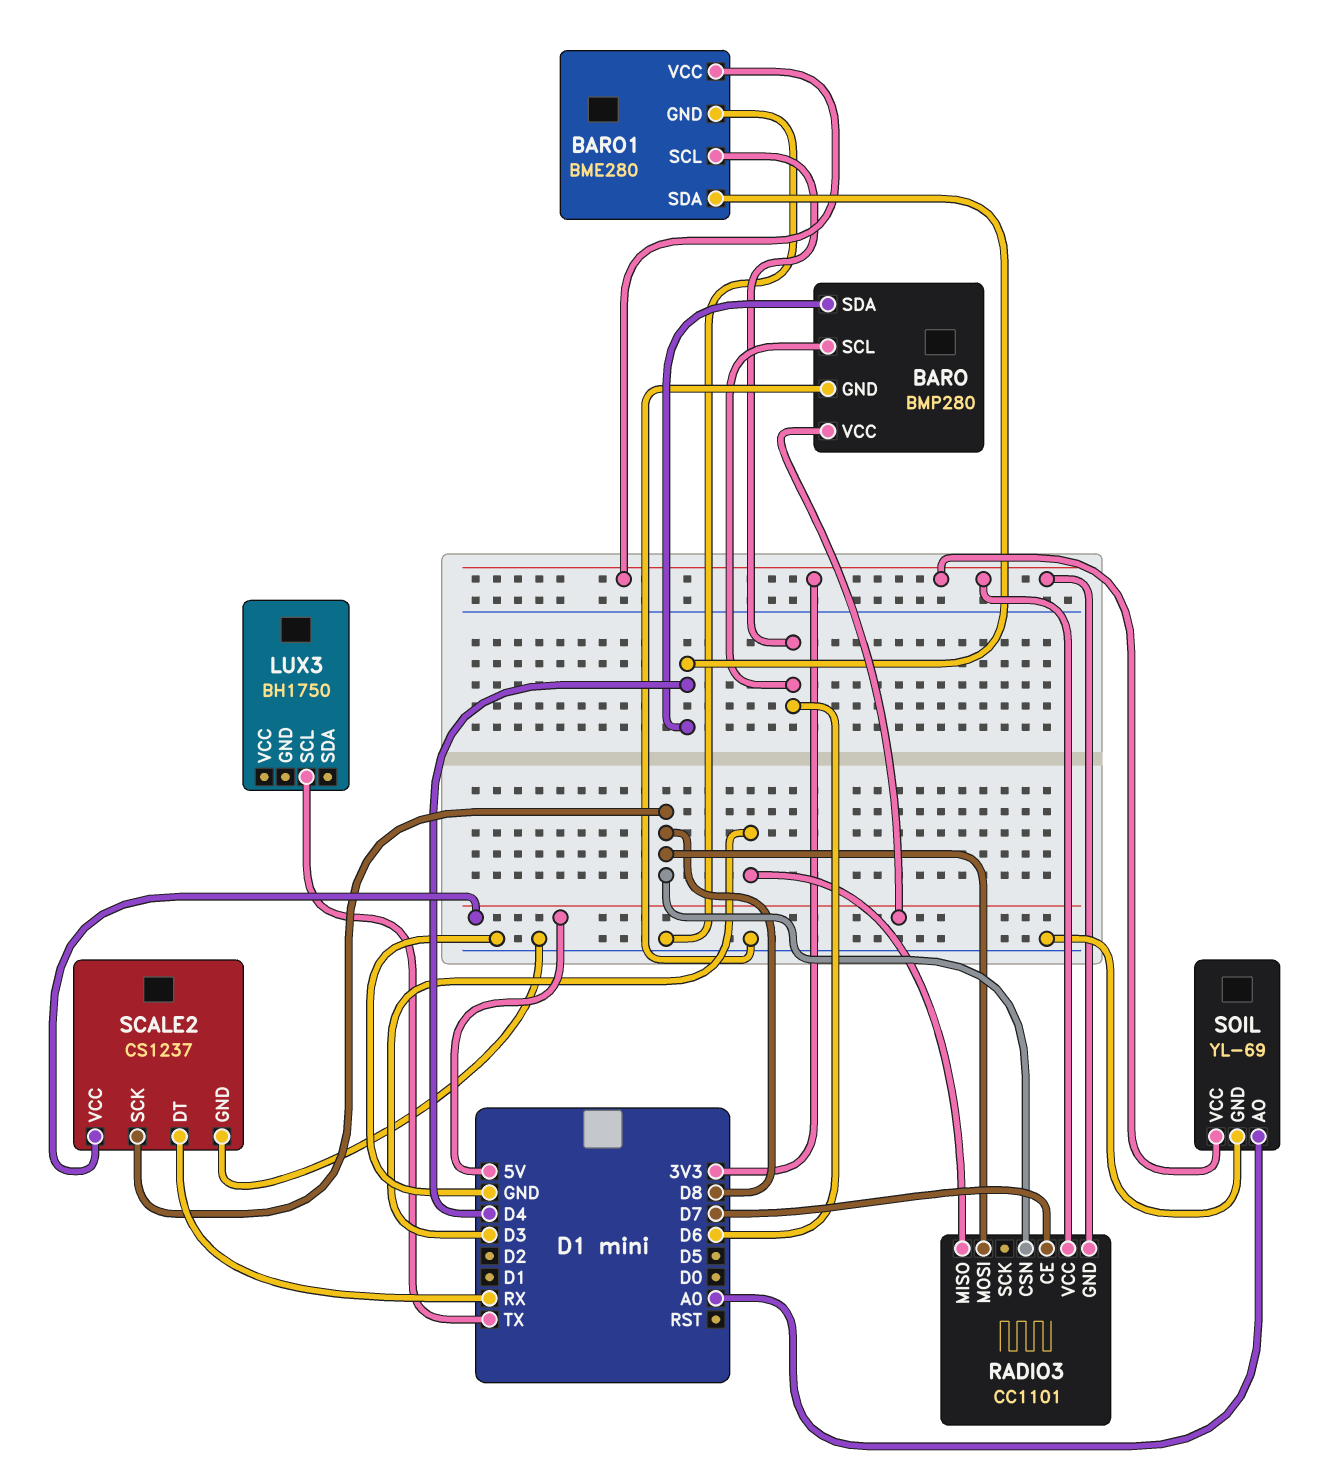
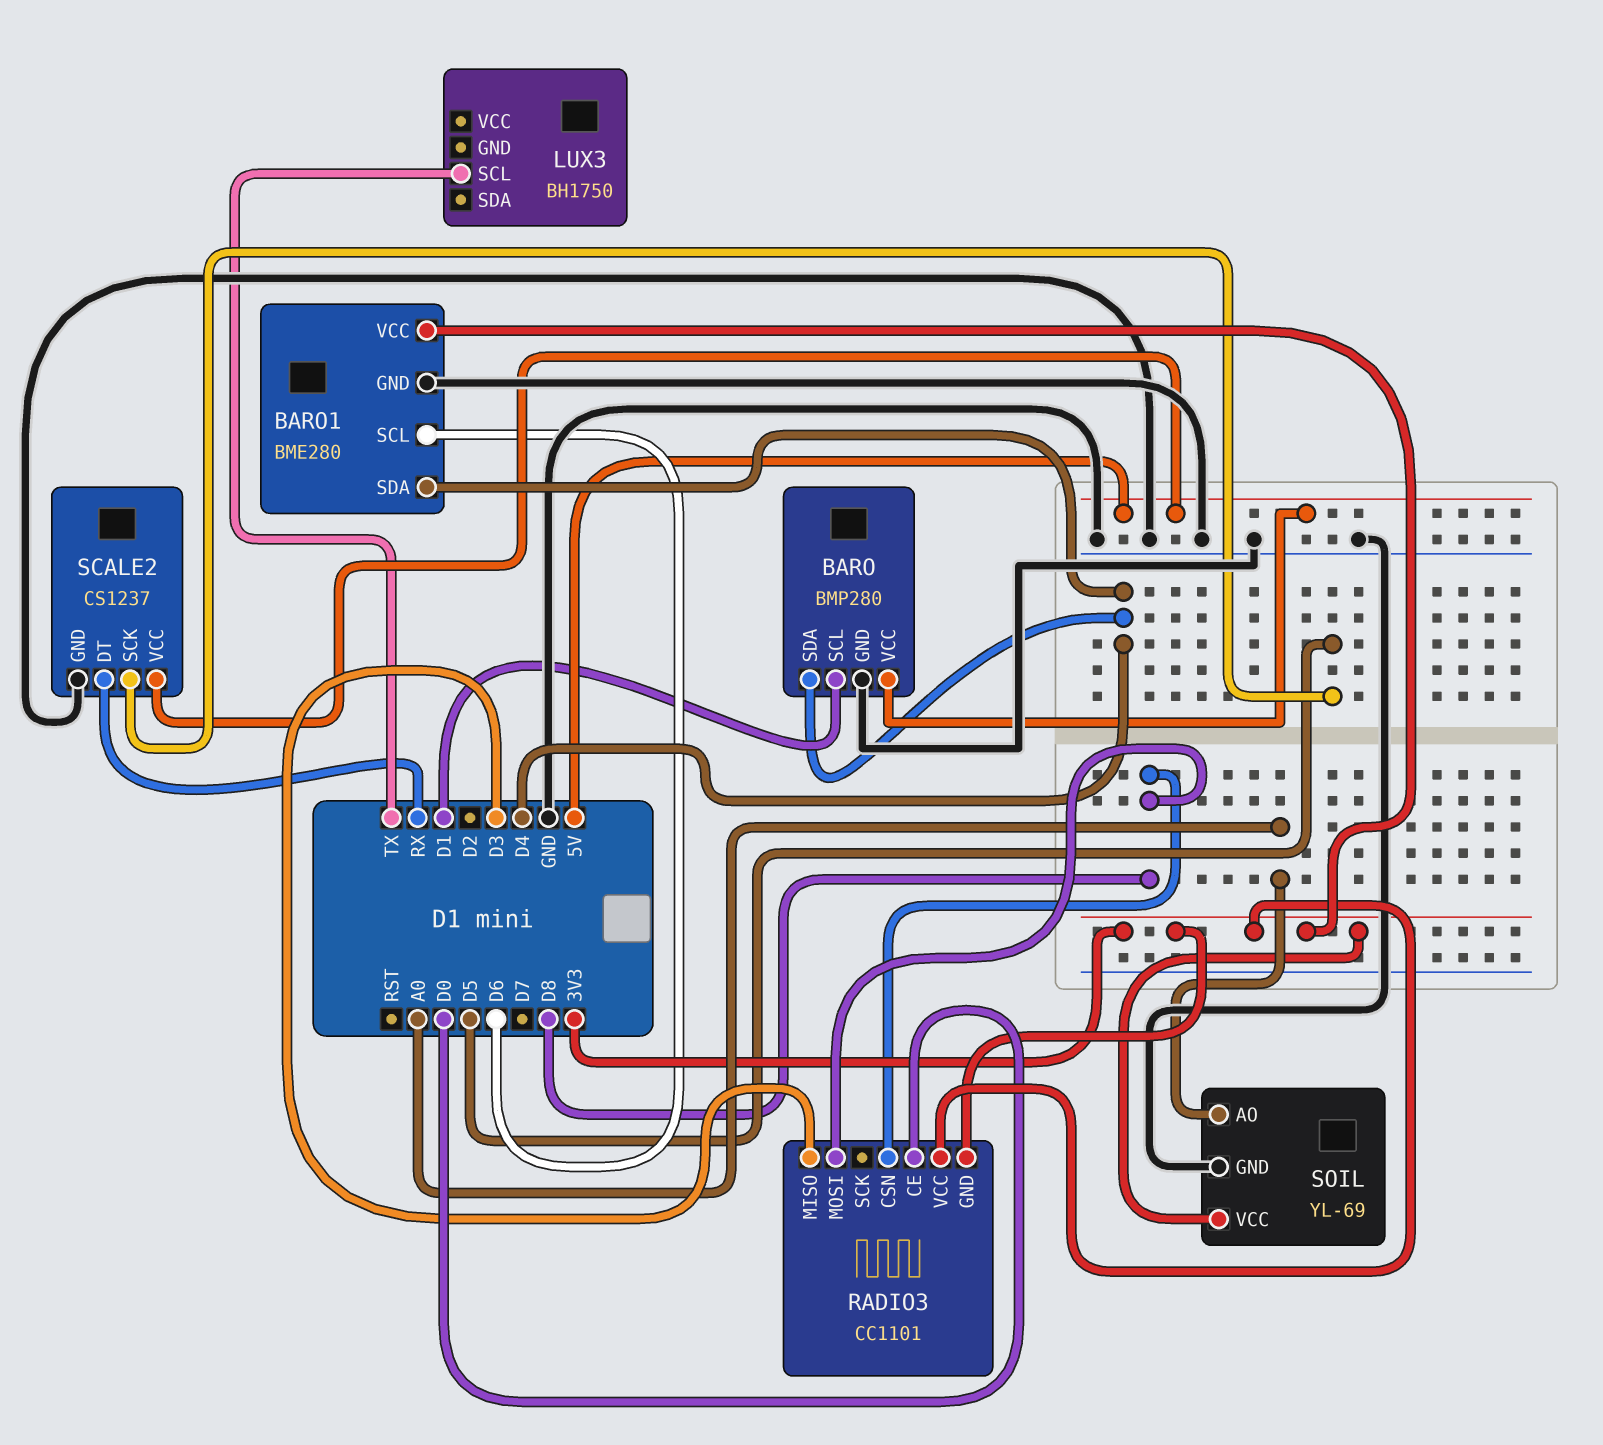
BARO pin SCL: D6 -> D1
RADIO3 pin CE: D7 -> D0
SCALE2 pin SCK: D8 -> D5

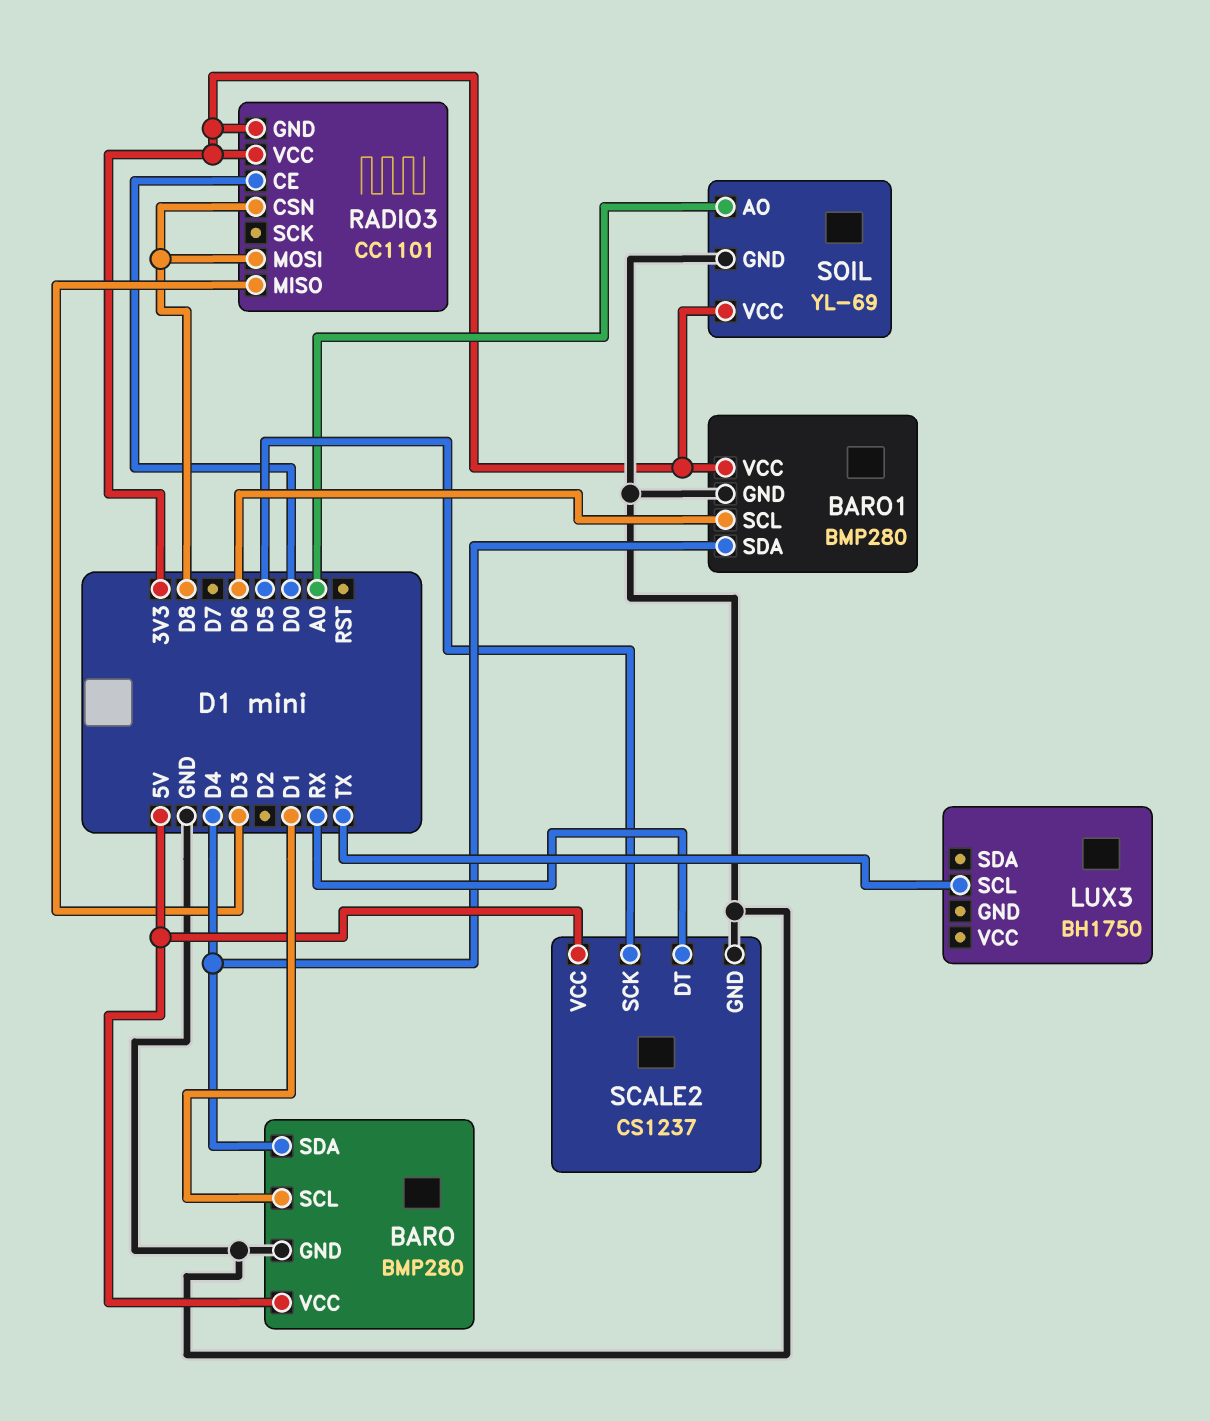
BARO1: BME280 -> BMP280

